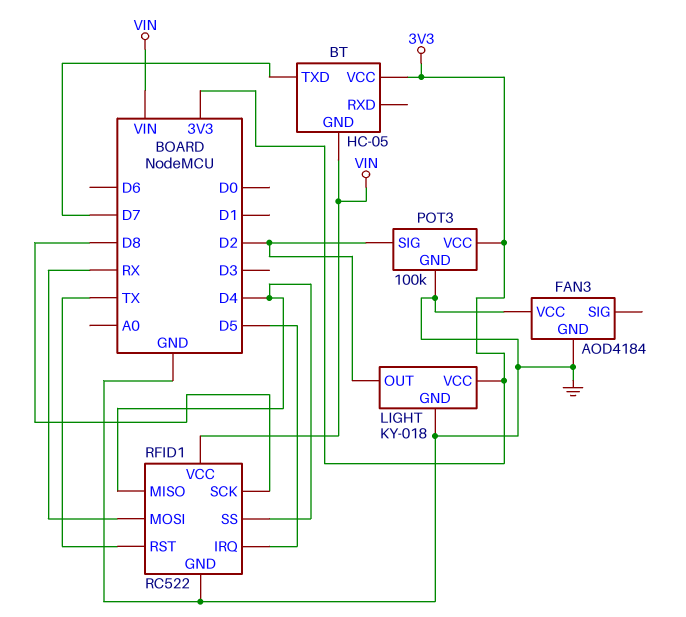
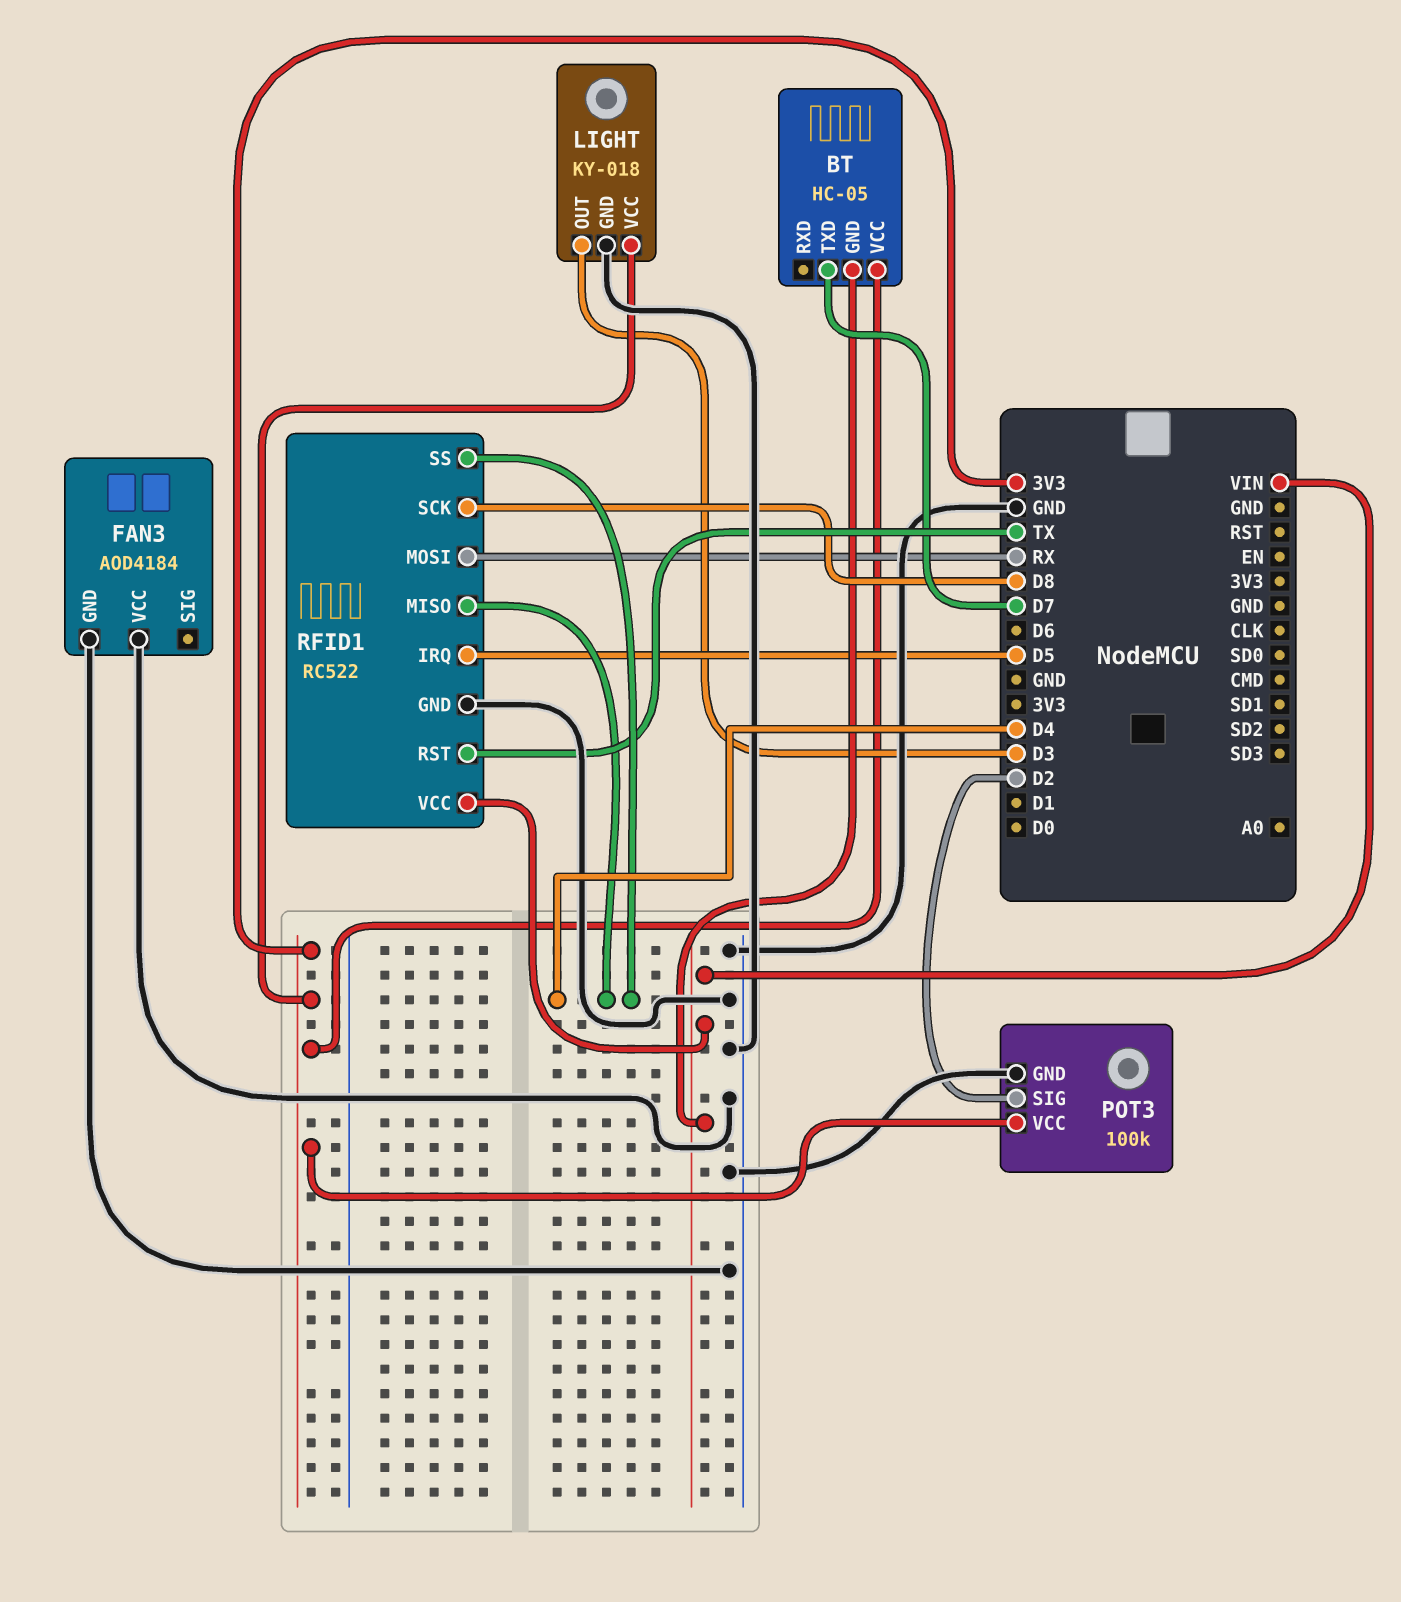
LIGHT pin OUT: D2 -> D3

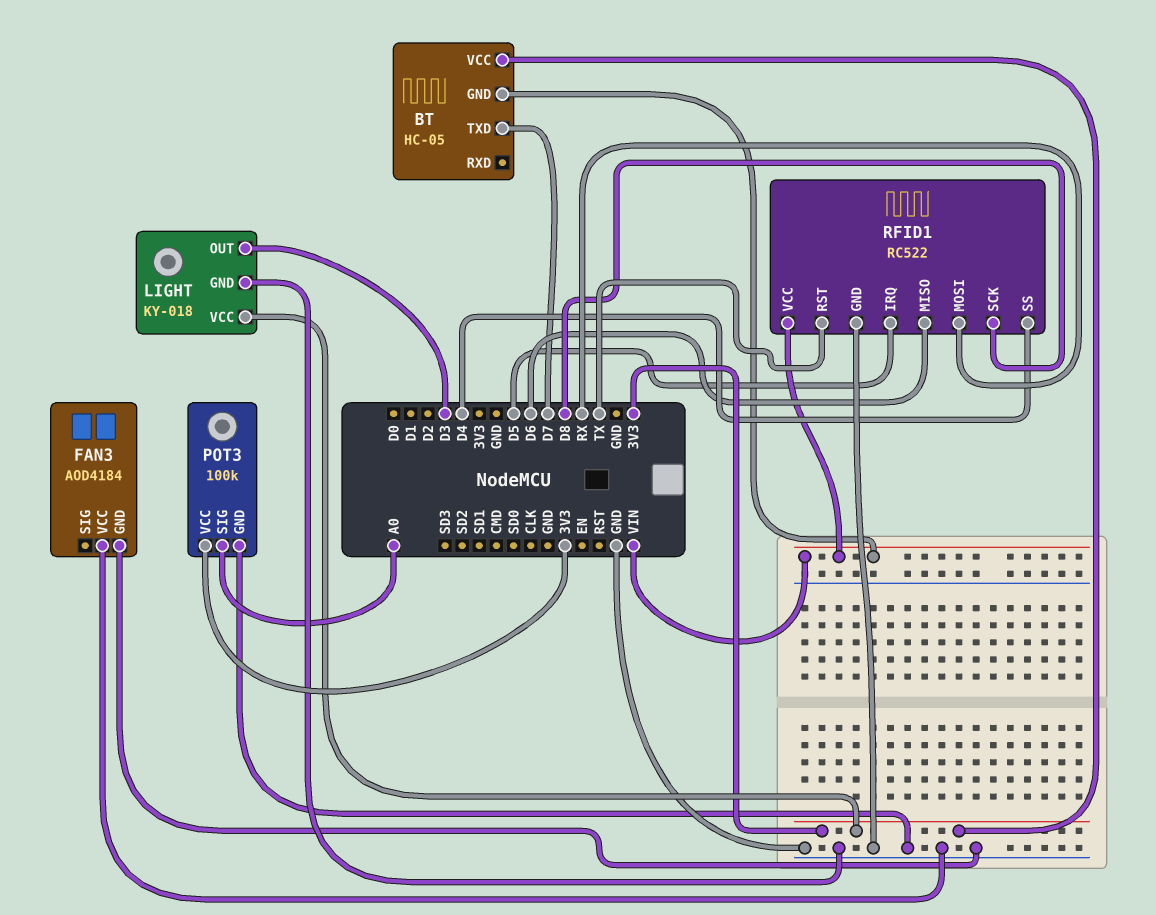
POT3 pin SIG: D2 -> A0
RFID1 pin MISO: D4 -> D6

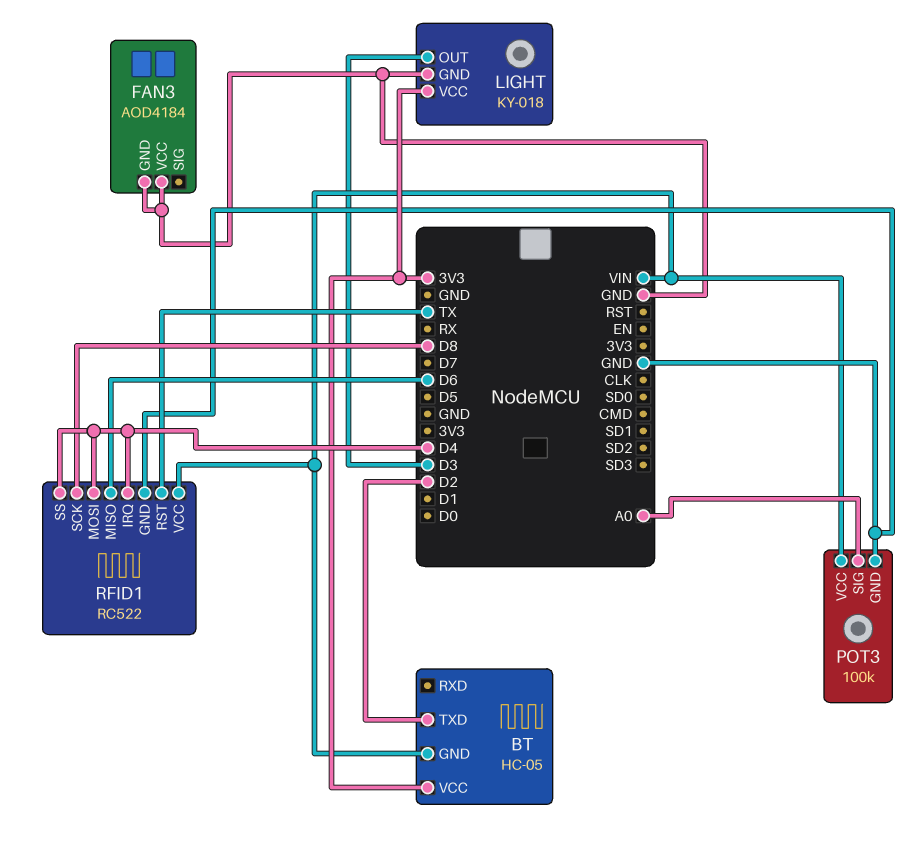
BT pin TXD: D7 -> D2
POT3 pin VCC: 3V3 -> VIN
RFID1 pin IRQ: D5 -> D4
RFID1 pin MOSI: RX -> D4

